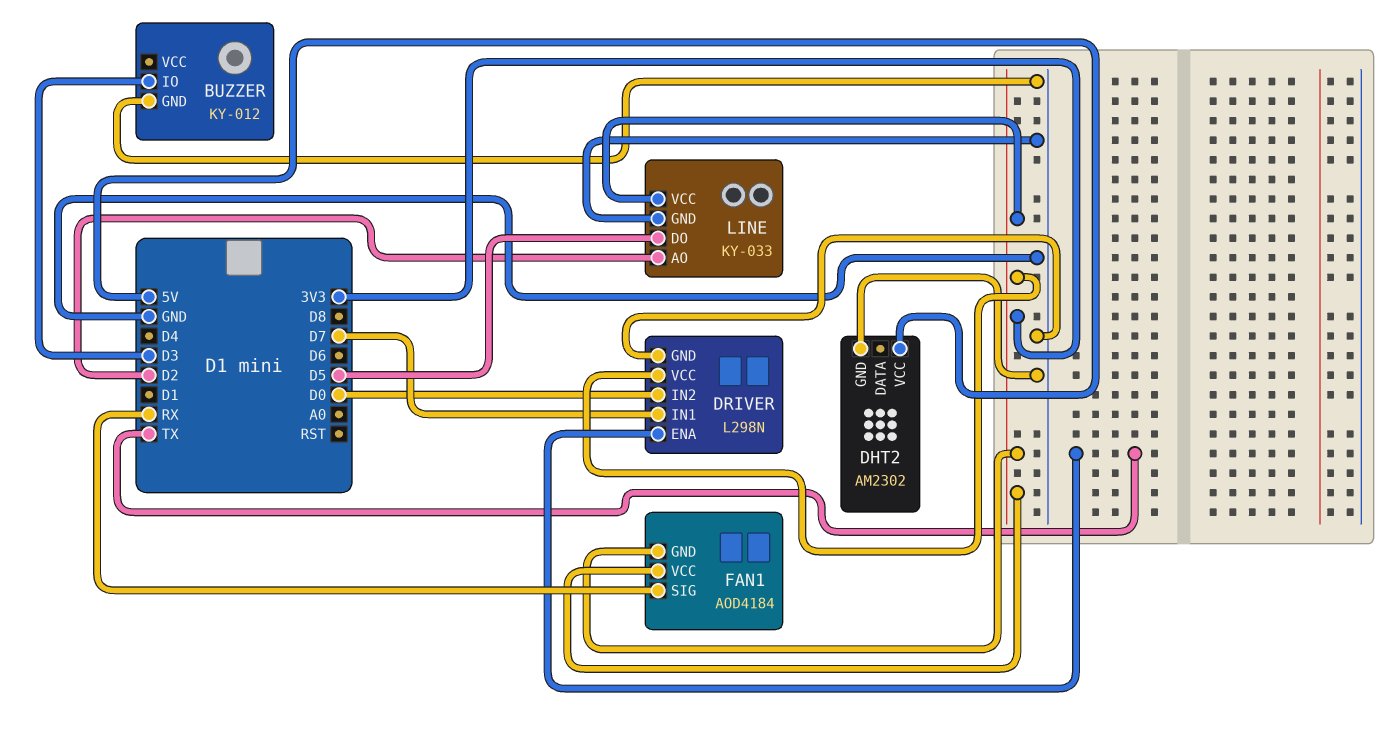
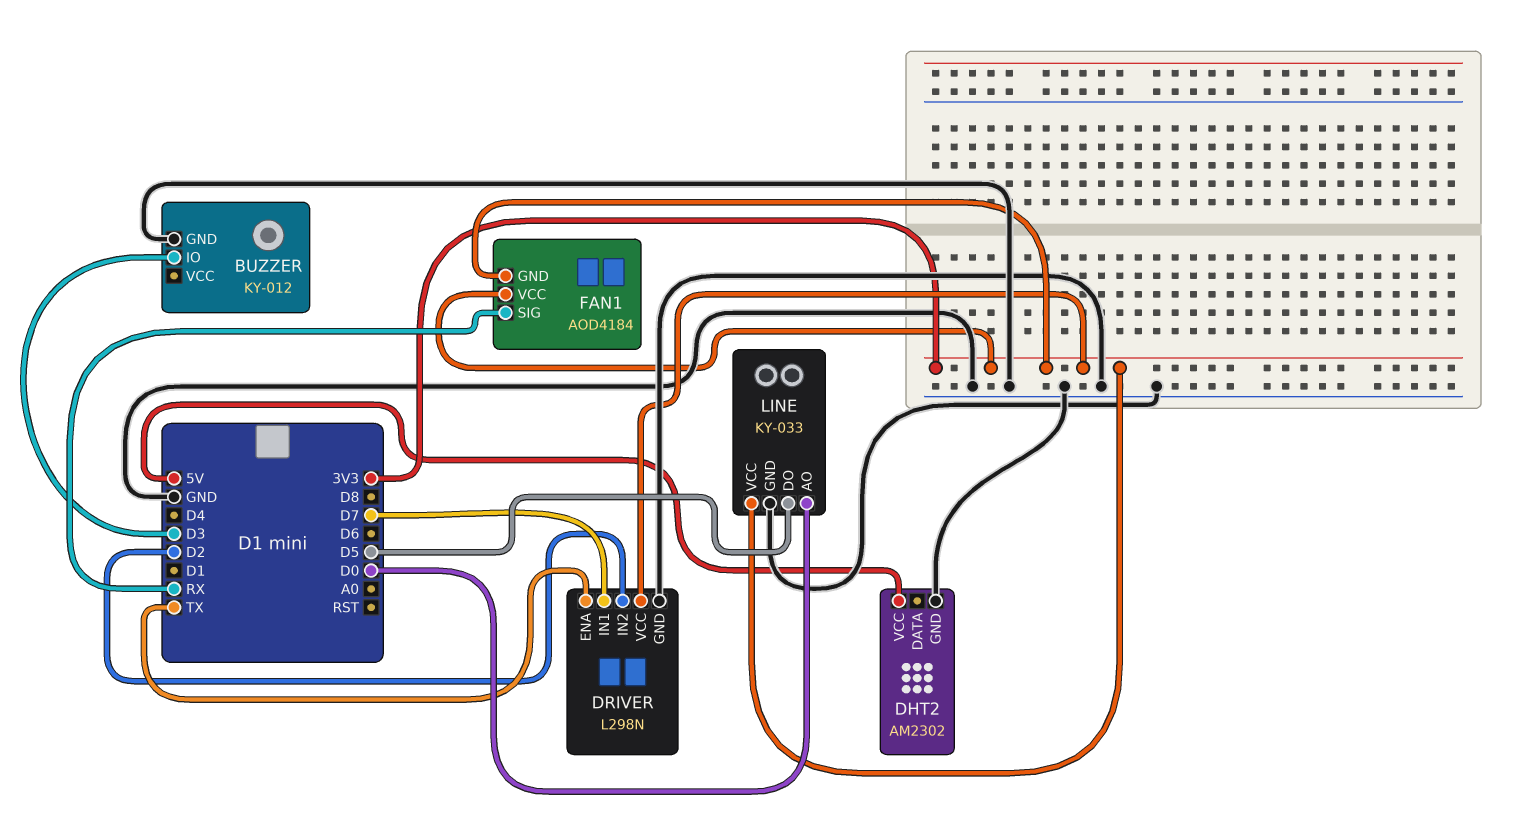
DRIVER pin IN2: D0 -> D2
LINE pin AO: D2 -> D0

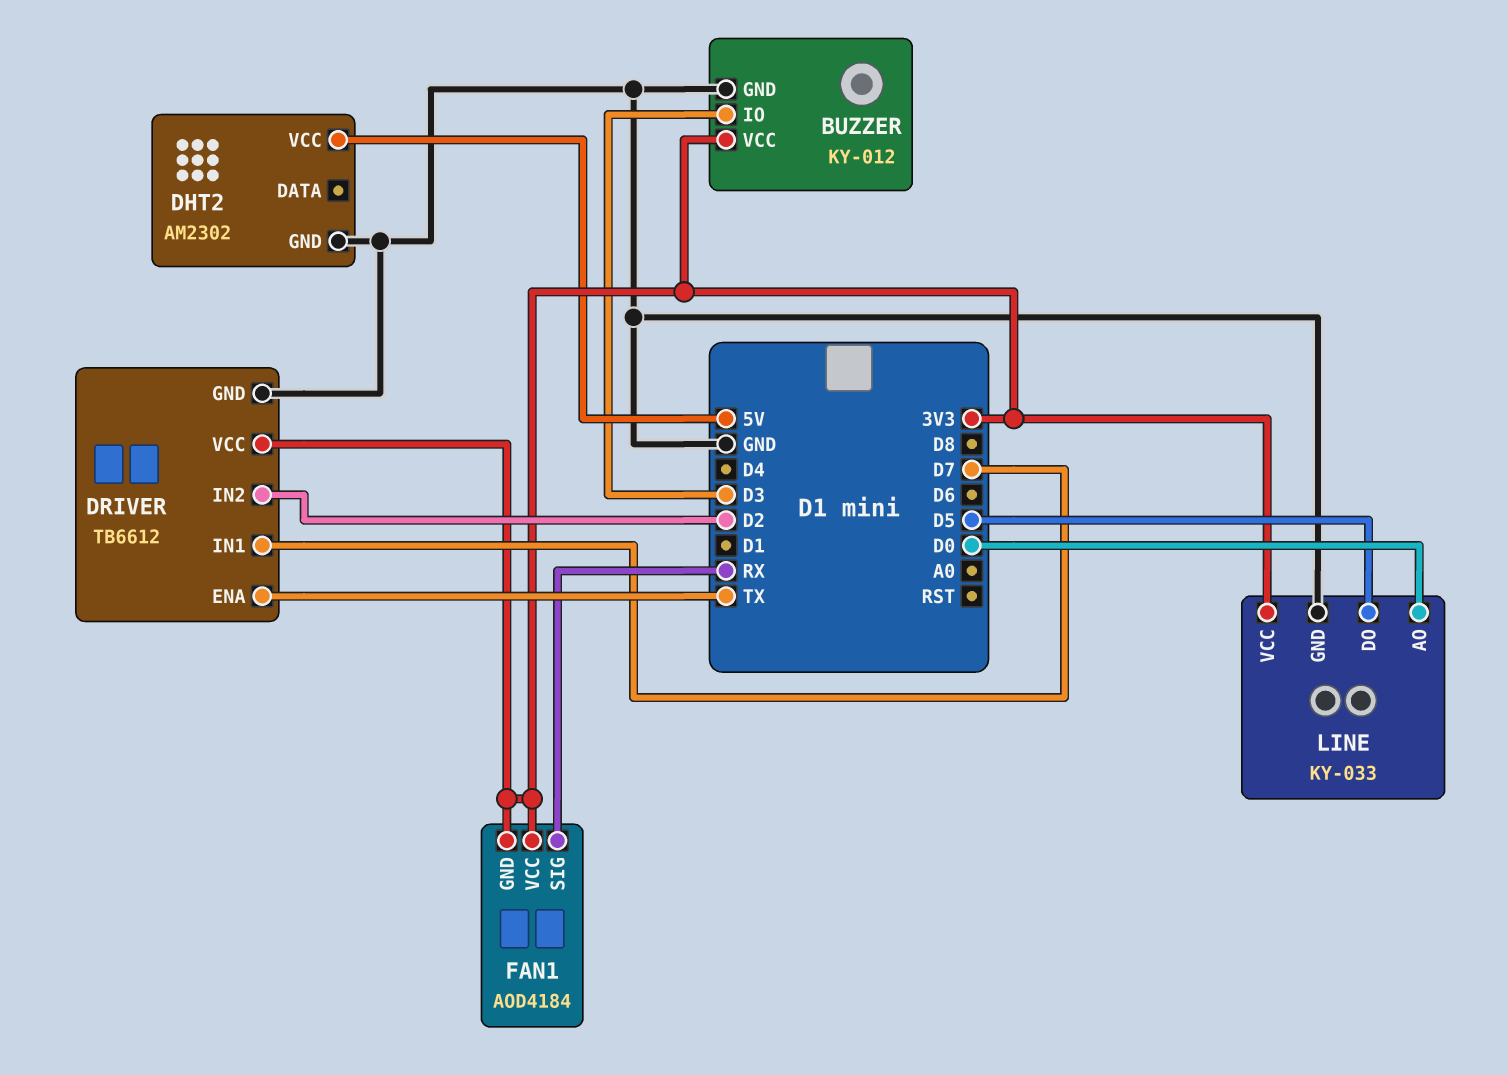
BUZZER pin VCC: none -> 3V3
DRIVER: L298N -> TB6612

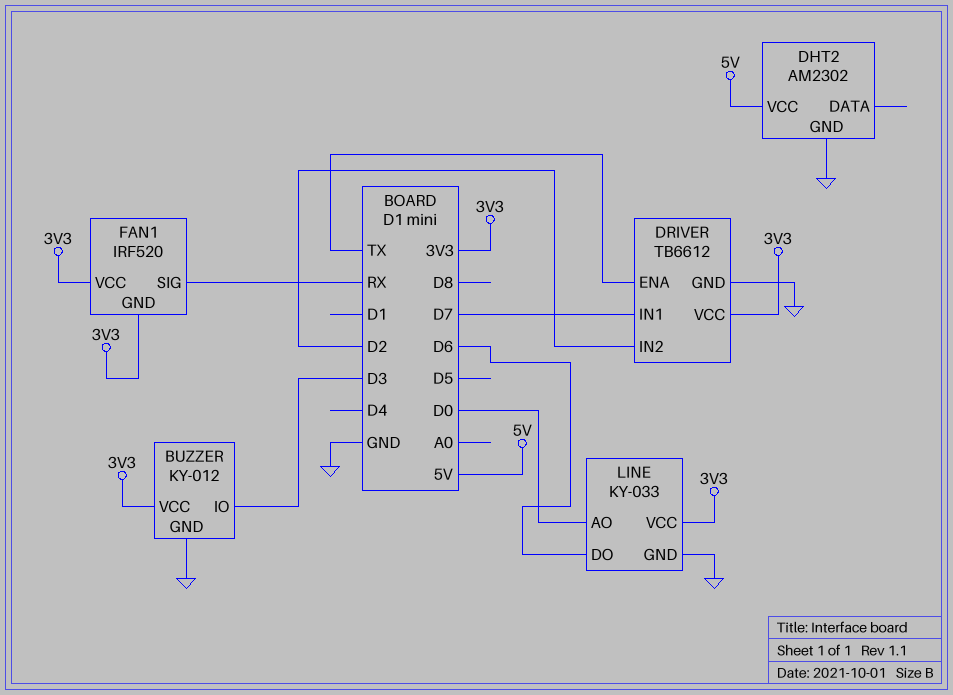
FAN1: AOD4184 -> IRF520
LINE pin DO: D5 -> D6

